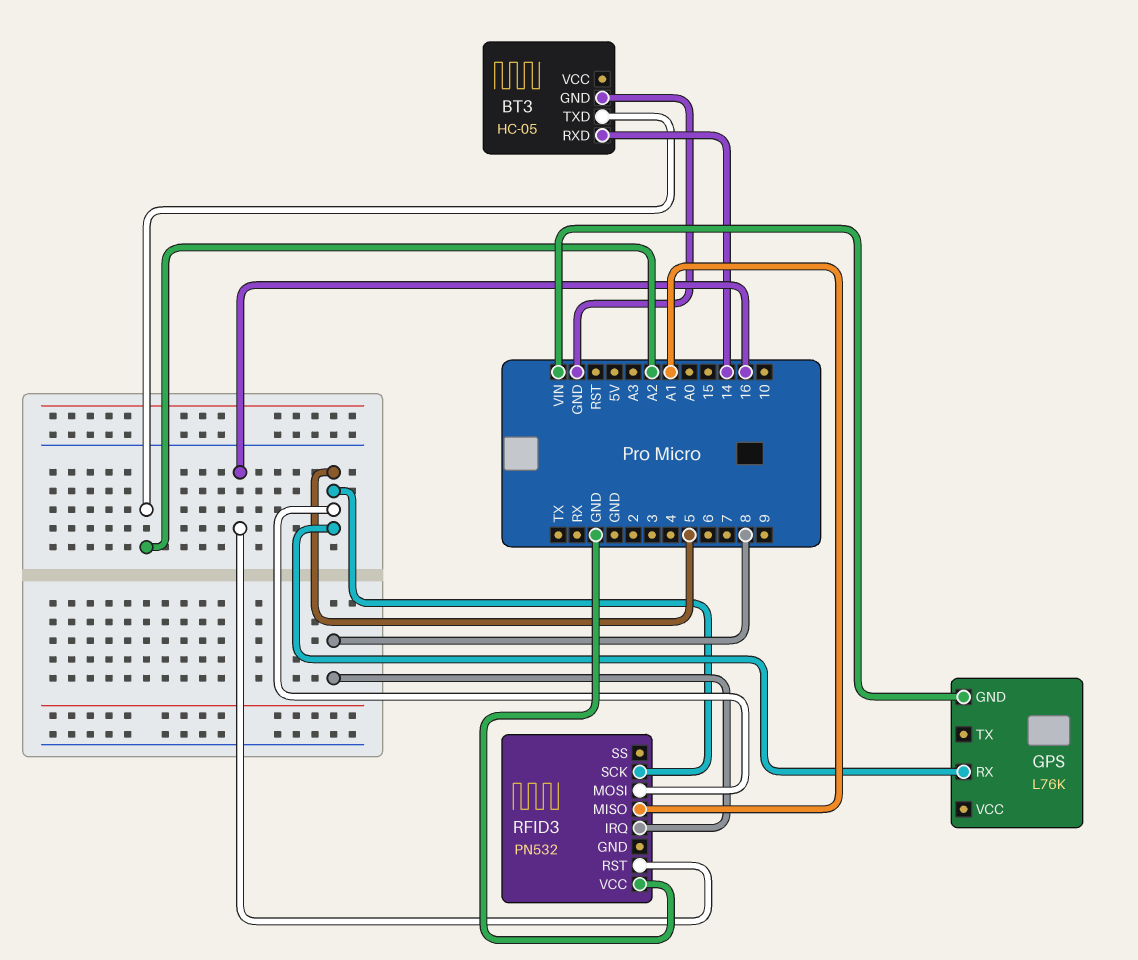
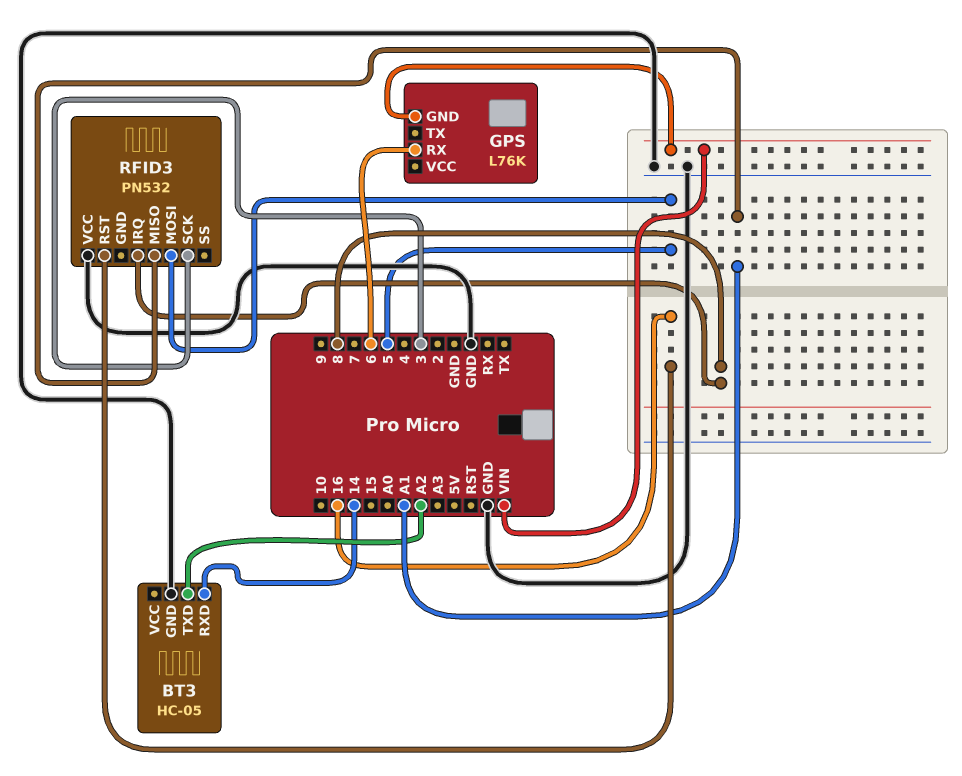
GPS pin RX: 5 -> 6
RFID3 pin SCK: 5 -> 3

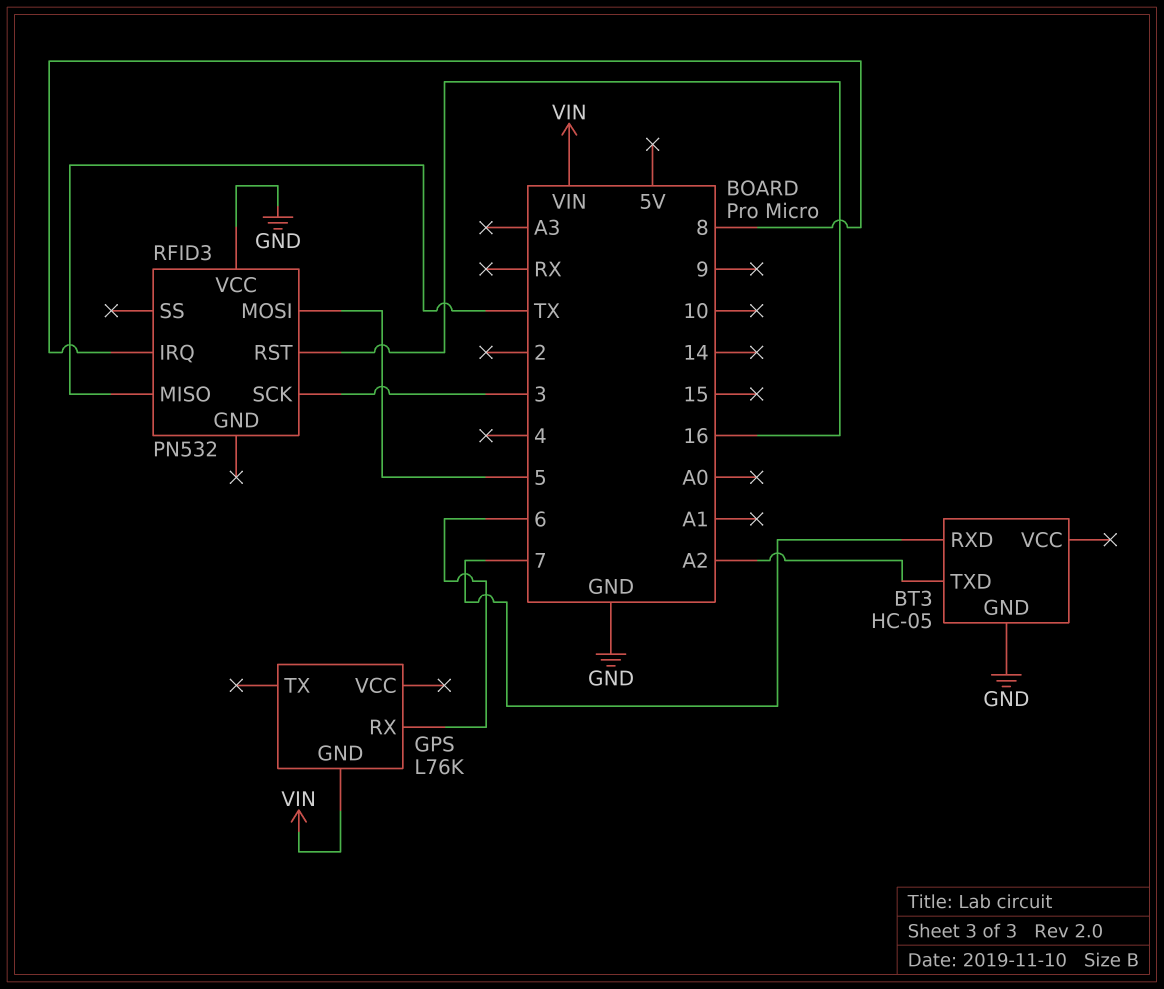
BT3 pin RXD: 14 -> 7
RFID3 pin MISO: A1 -> TX

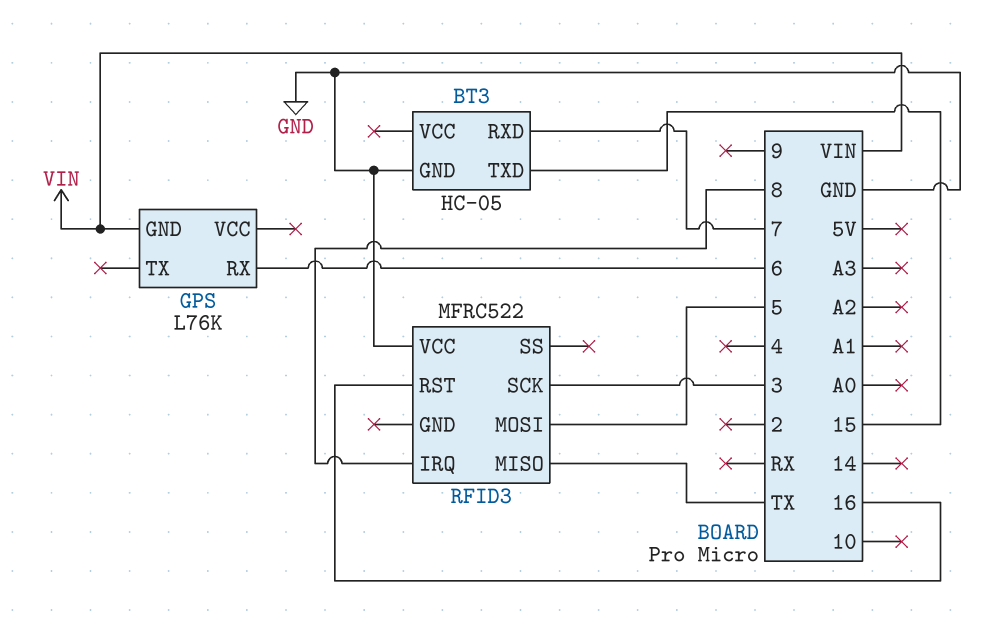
BT3 pin TXD: A2 -> 15
RFID3: PN532 -> MFRC522

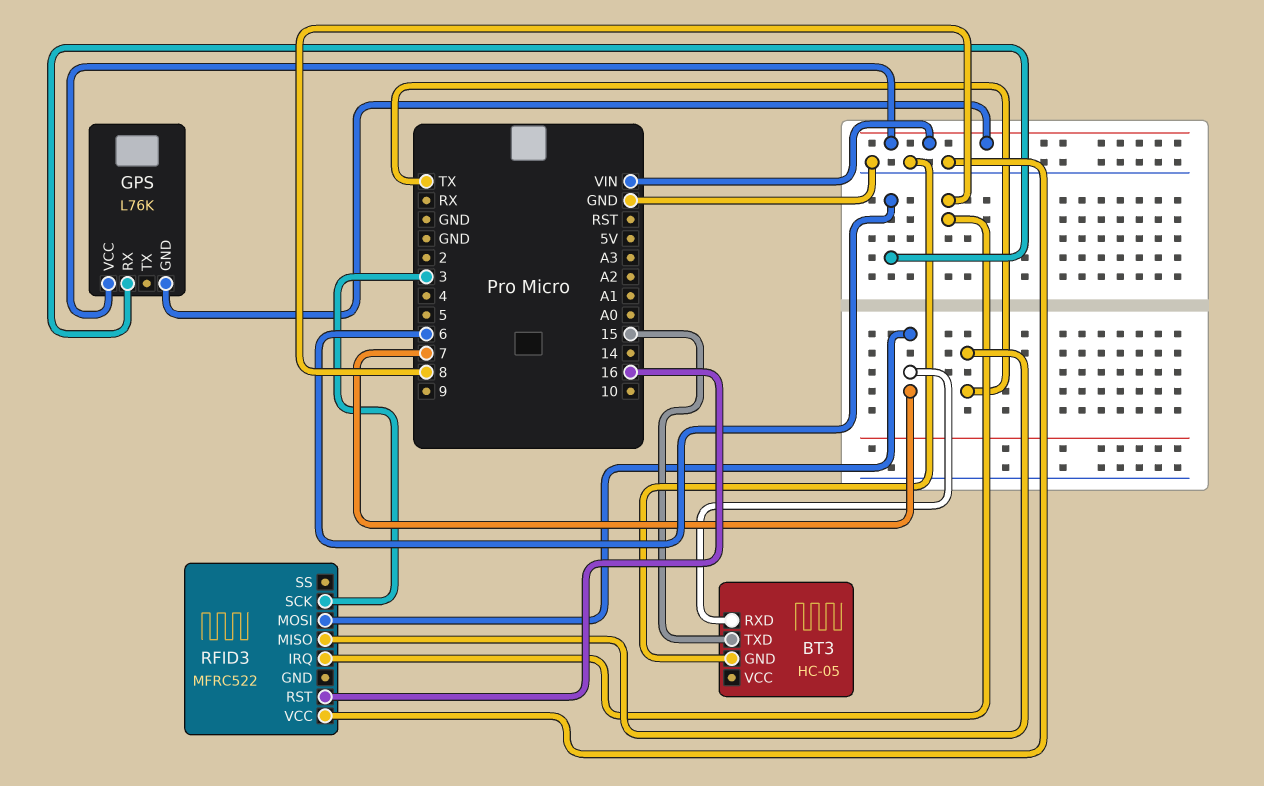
GPS pin VCC: none -> VIN
RFID3 pin MOSI: 5 -> 7

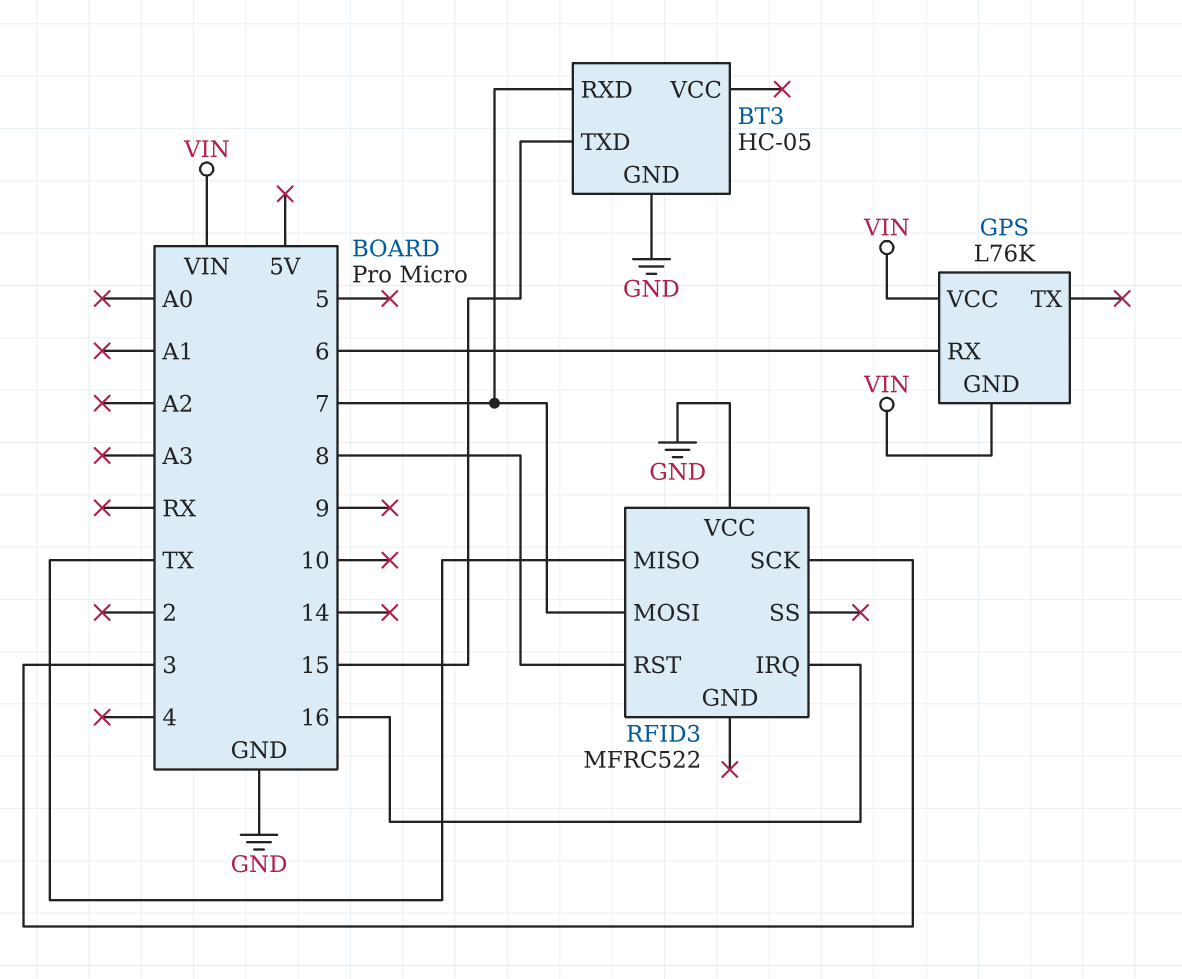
RFID3 pin IRQ: 8 -> 16
RFID3 pin RST: 16 -> 8

